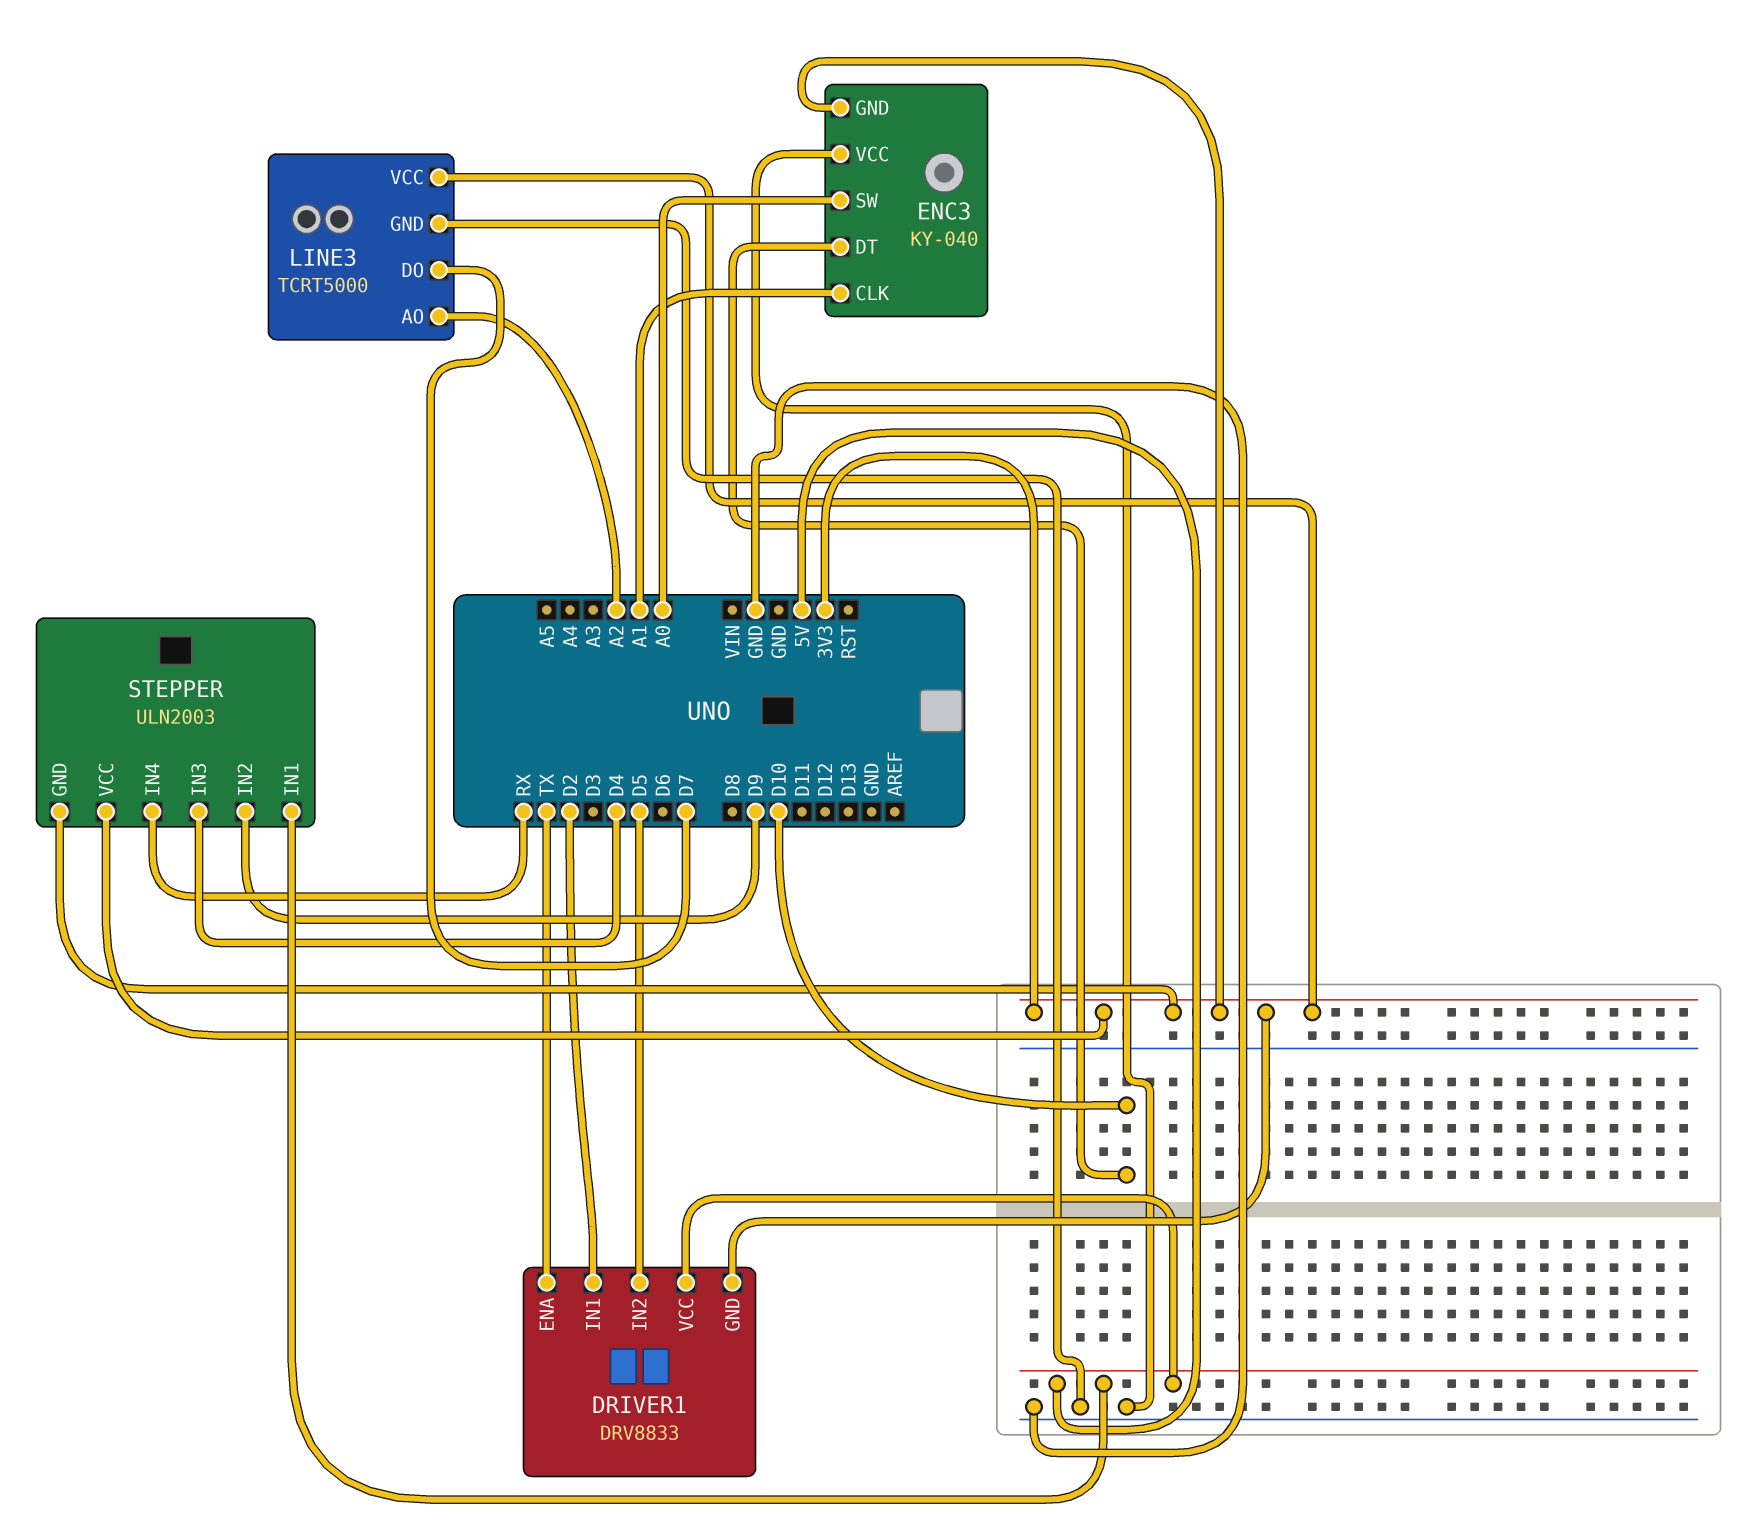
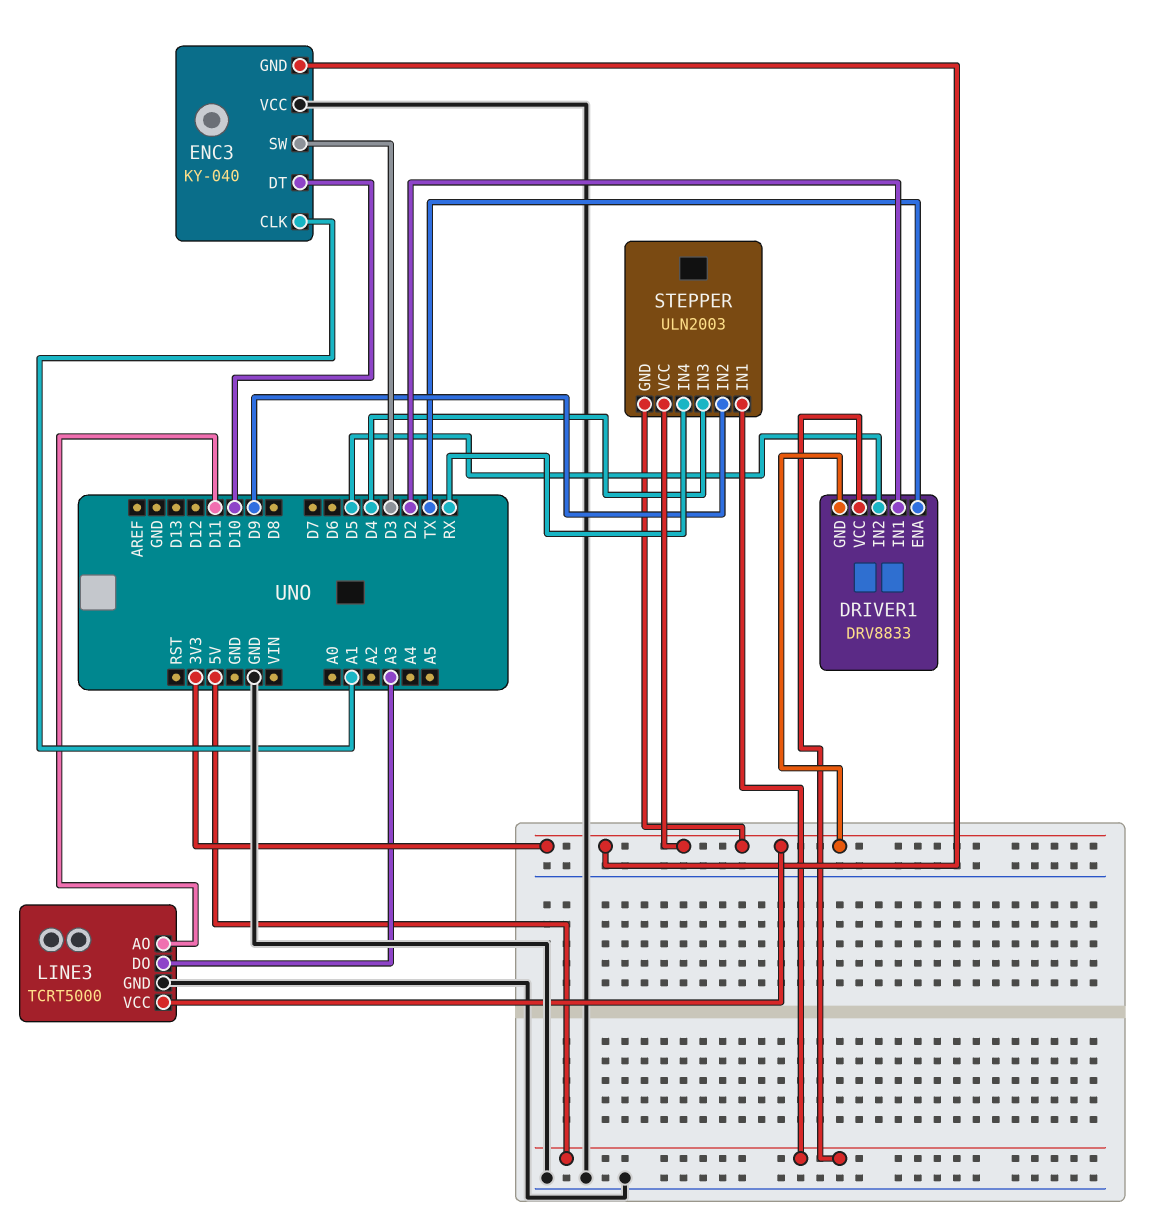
ENC3 pin SW: A0 -> D3
LINE3 pin AO: A2 -> D11
LINE3 pin DO: D7 -> A3

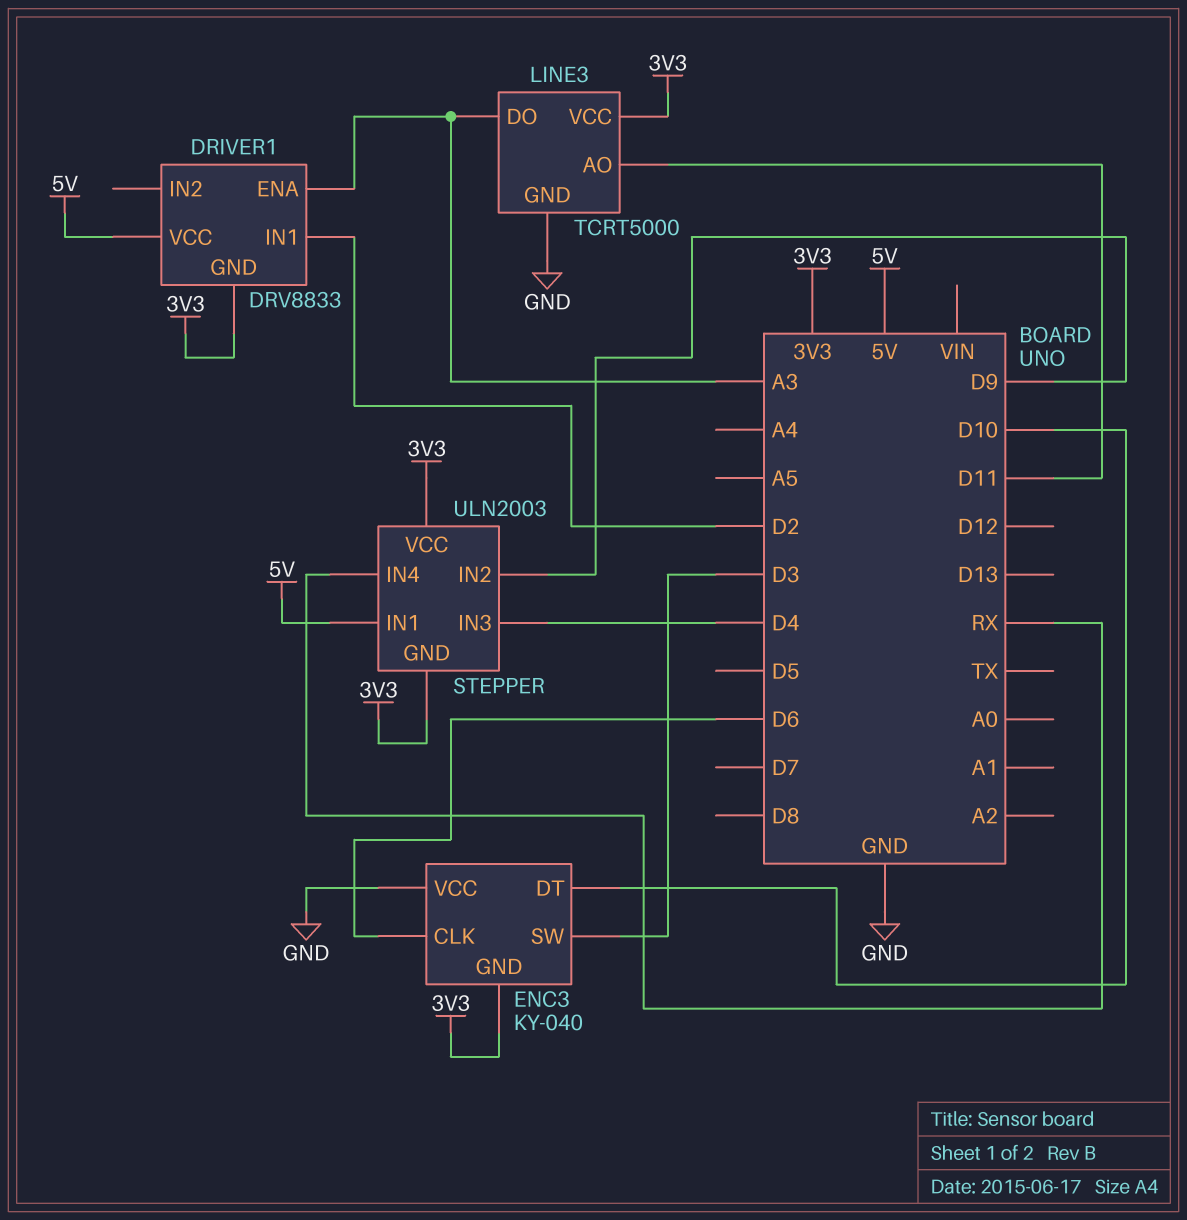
DRIVER1 pin ENA: TX -> A3
DRIVER1 pin IN2: D5 -> none
ENC3 pin CLK: A1 -> D6

